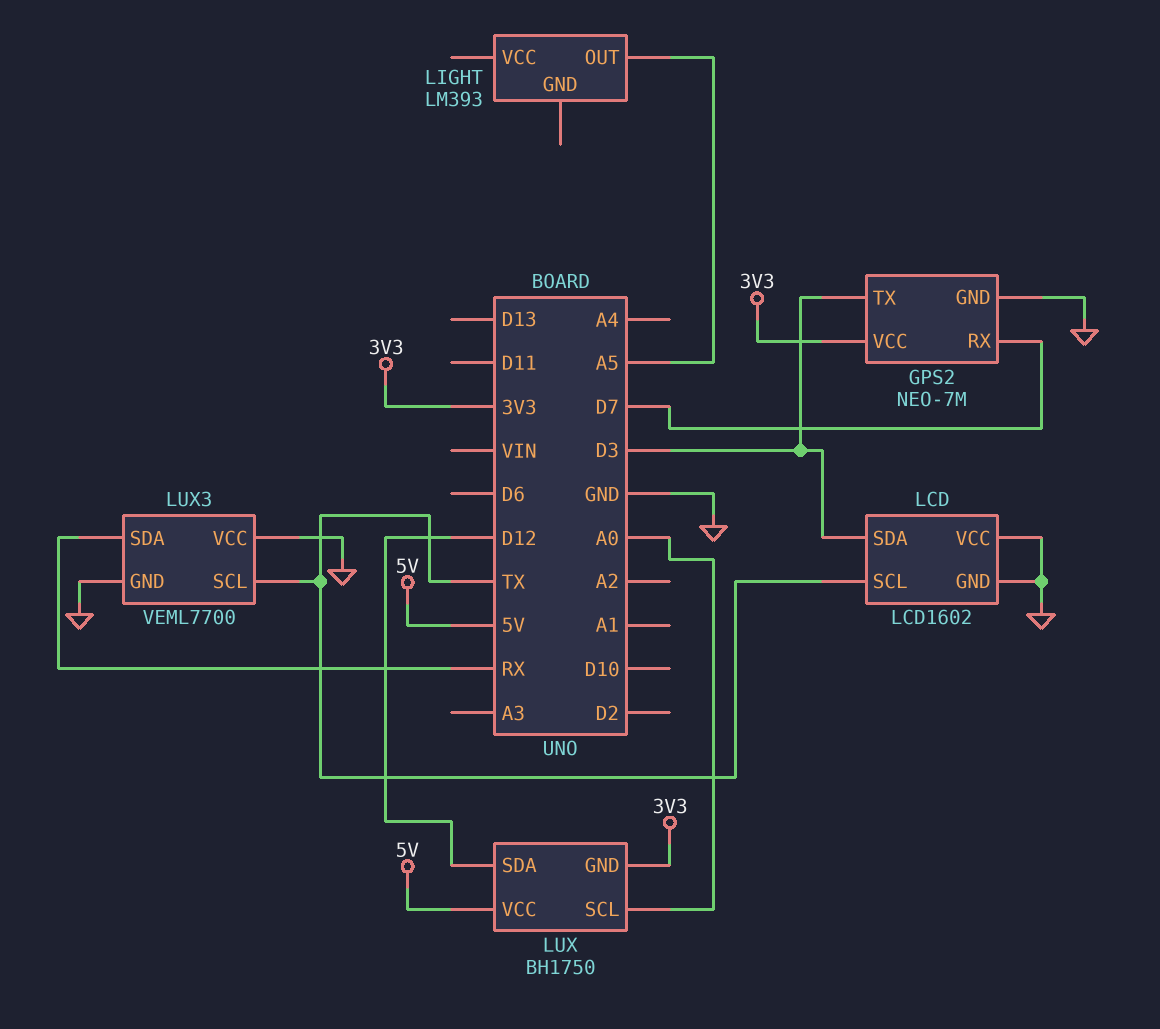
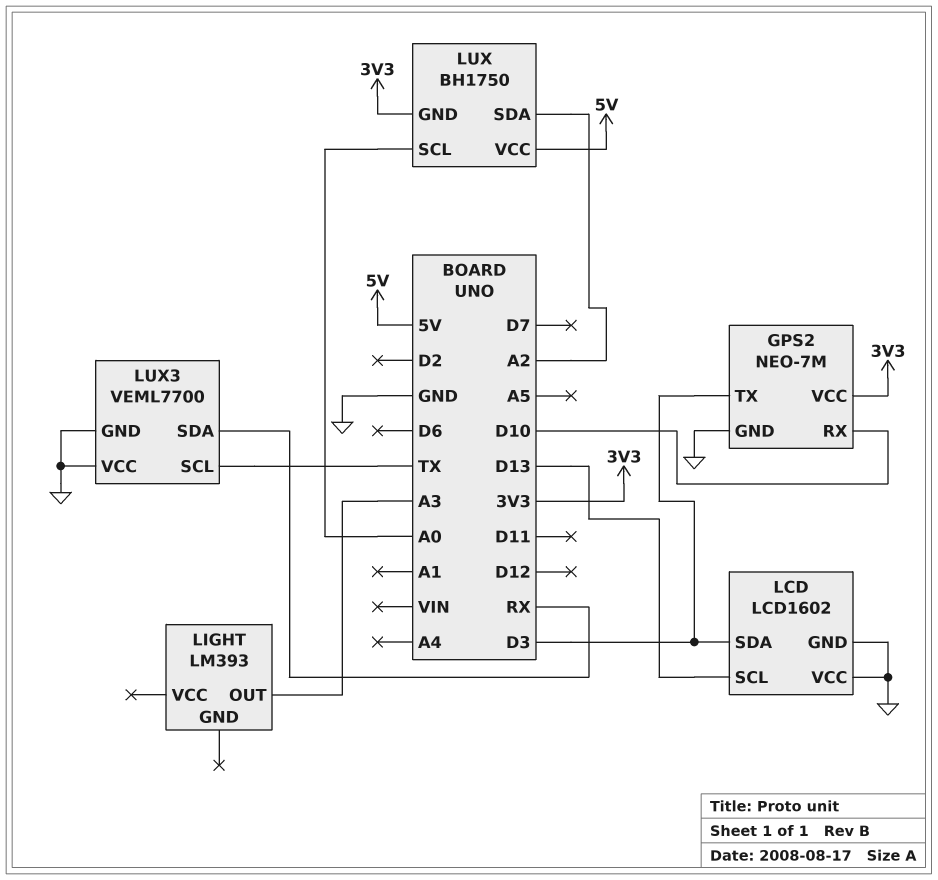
GPS2 pin RX: D7 -> D10
LCD pin SCL: TX -> D13
LIGHT pin OUT: A5 -> A3
LUX pin SDA: D12 -> A2

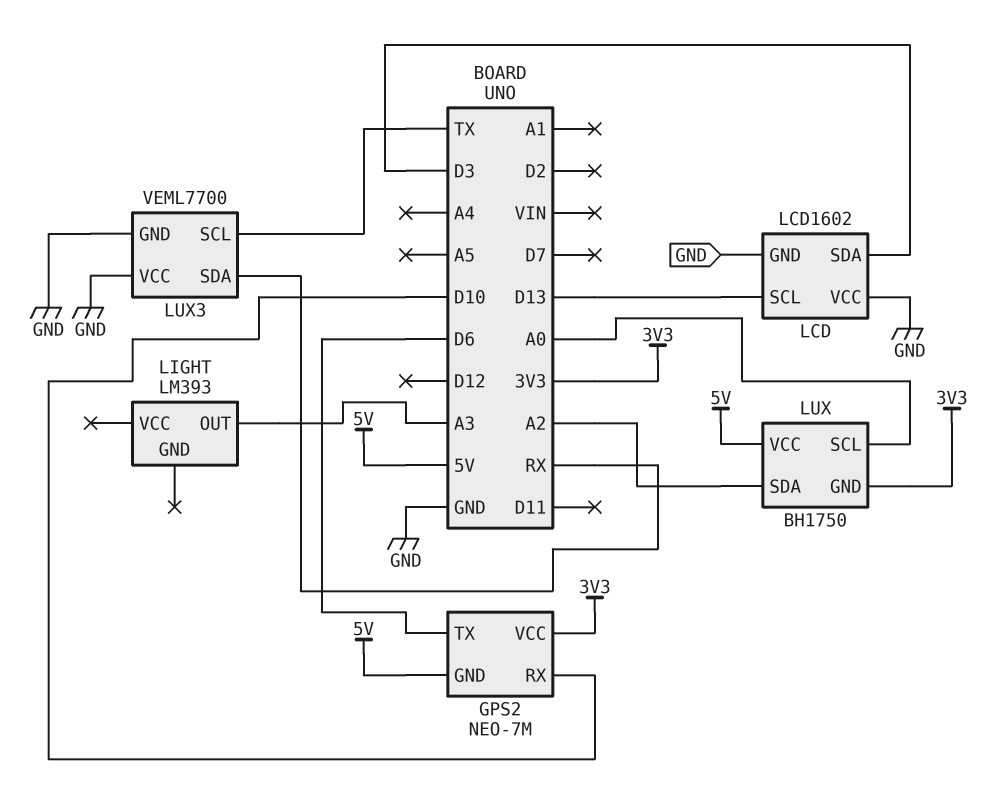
GPS2 pin GND: GND -> 5V
GPS2 pin TX: D3 -> D6

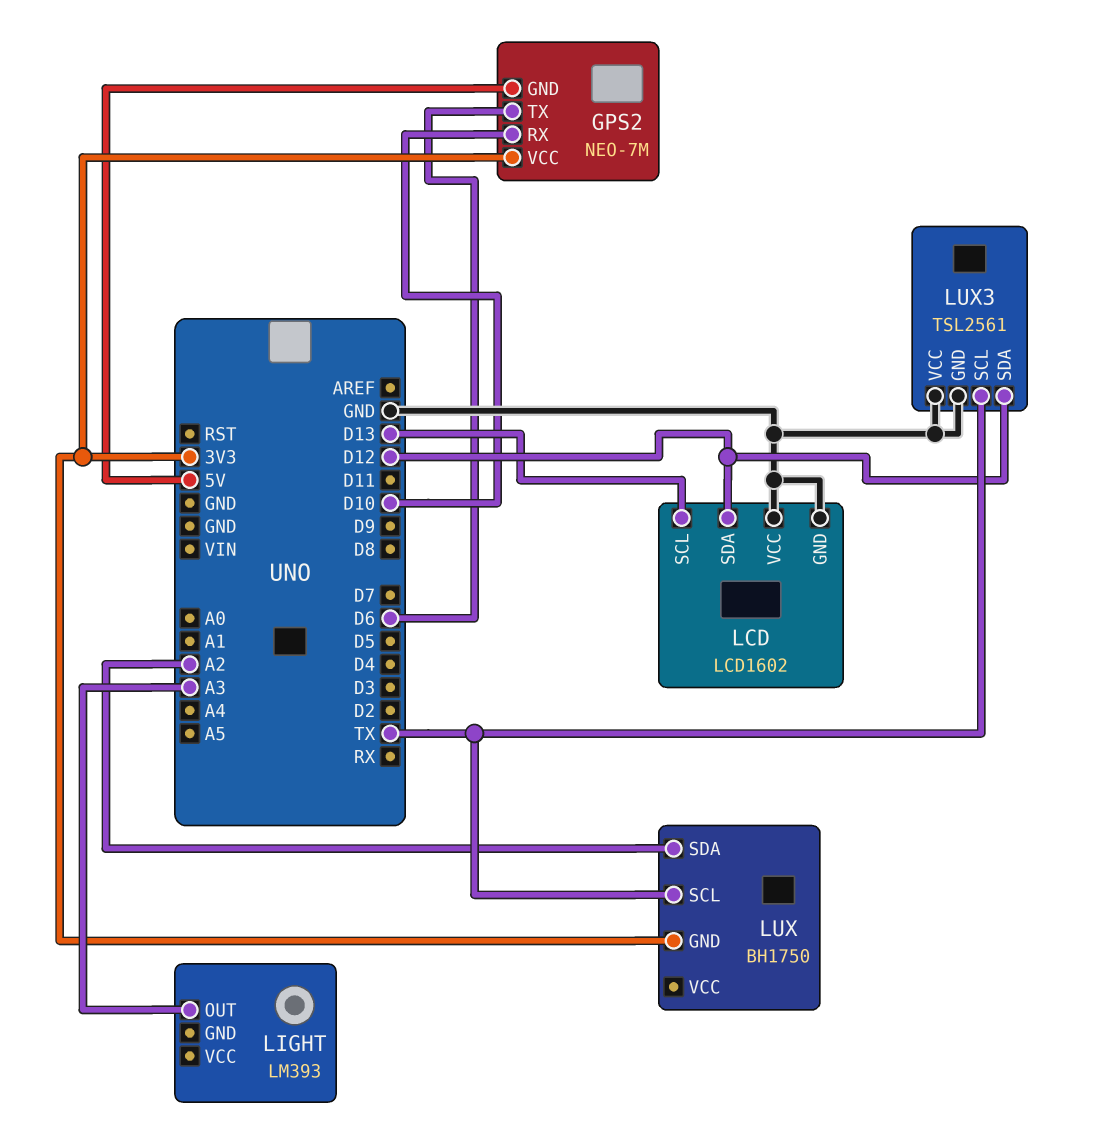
LCD pin SDA: D3 -> D12
LUX pin SCL: A0 -> TX
LUX pin VCC: 5V -> none
LUX3: VEML7700 -> TSL2561
LUX3 pin SDA: RX -> D12

